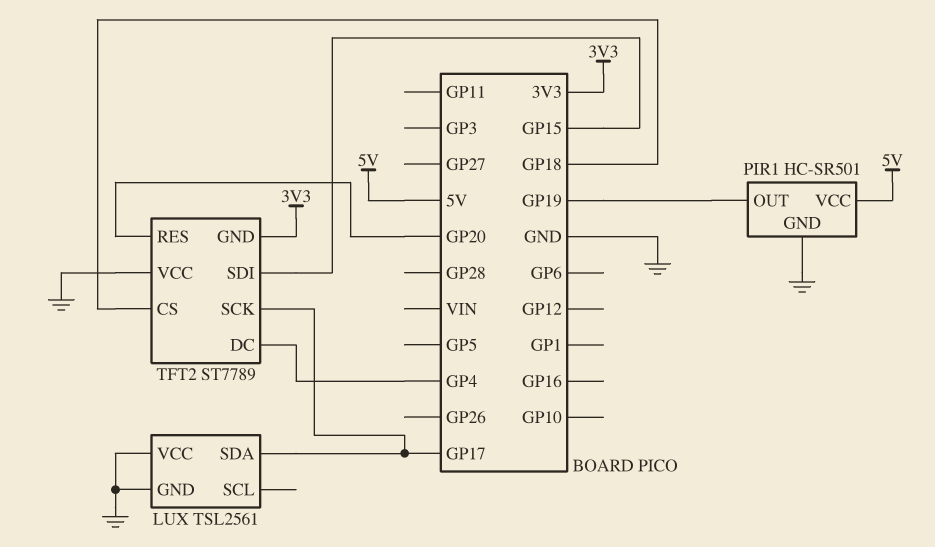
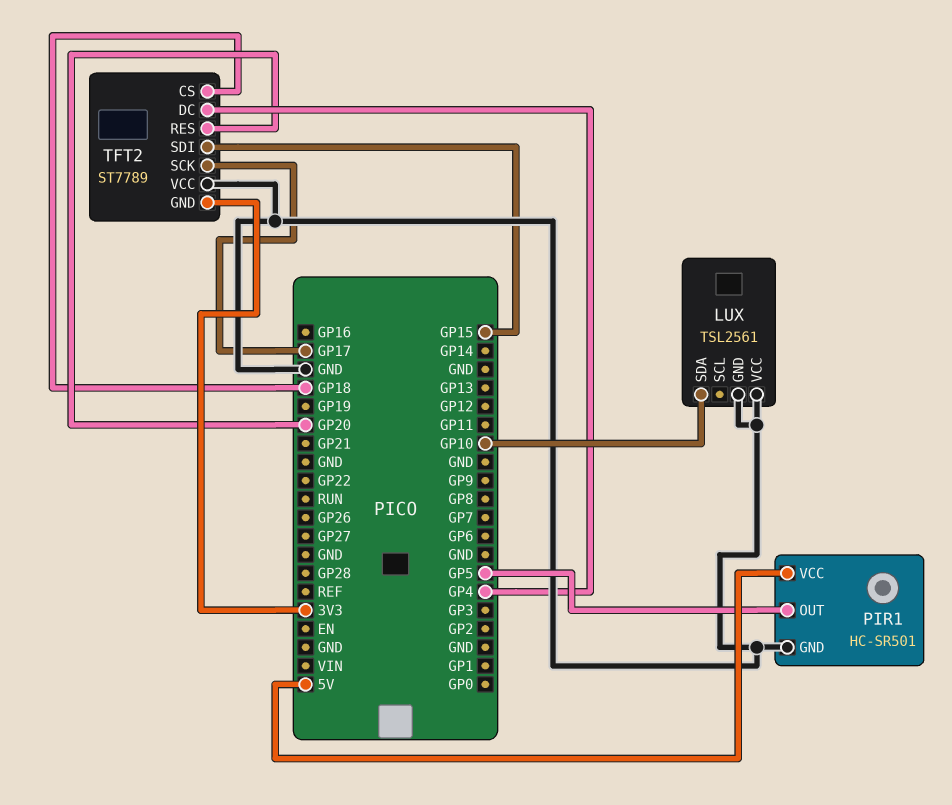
LUX pin SDA: GP17 -> GP10
PIR1 pin OUT: GP19 -> GP5

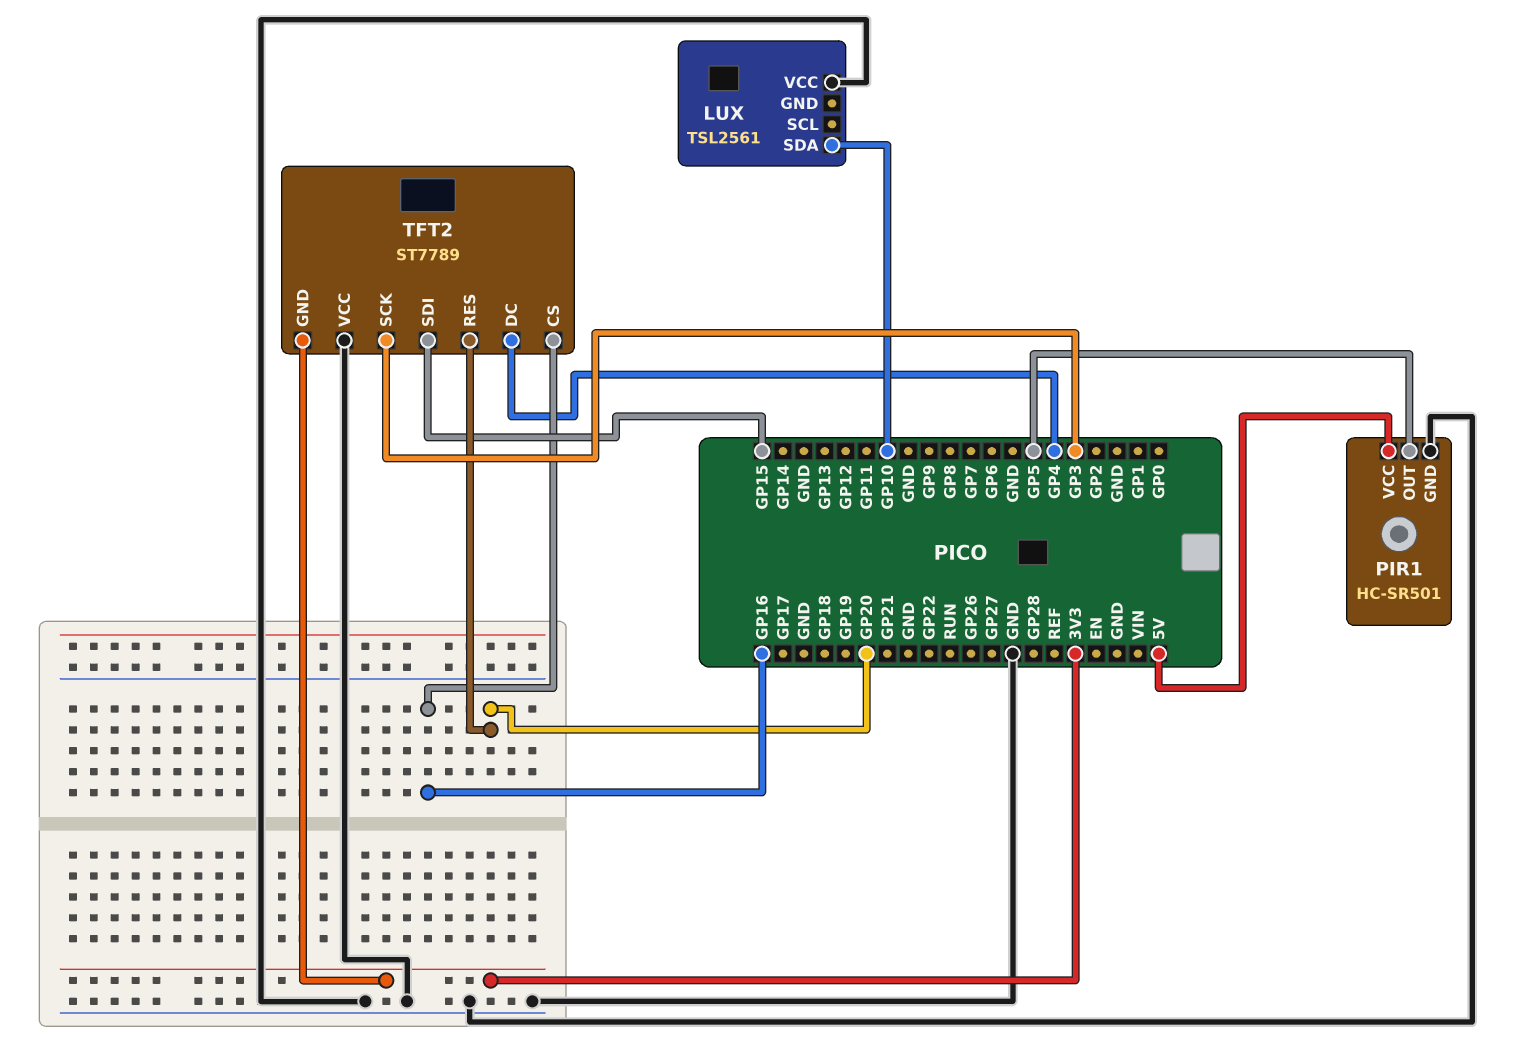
LUX pin GND: GND -> none
TFT2 pin CS: GP18 -> GP16
TFT2 pin SCK: GP17 -> GP3

